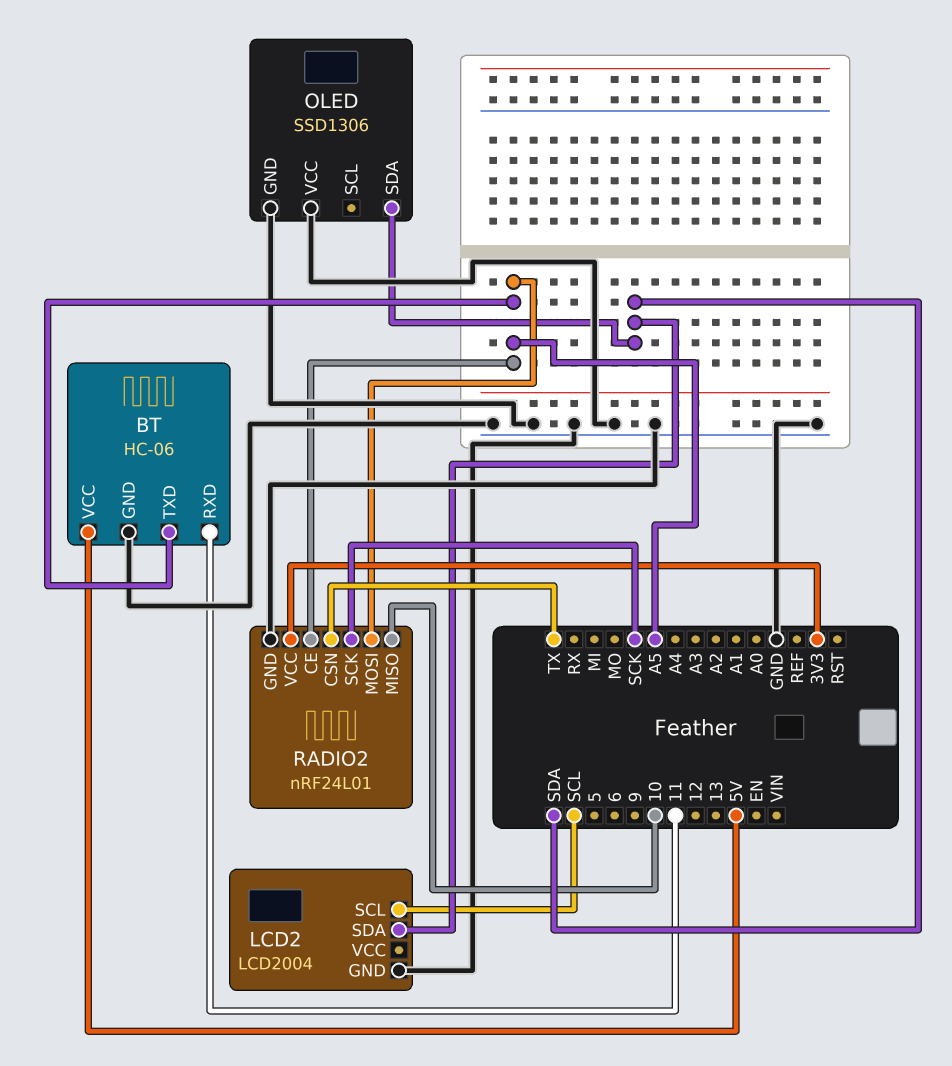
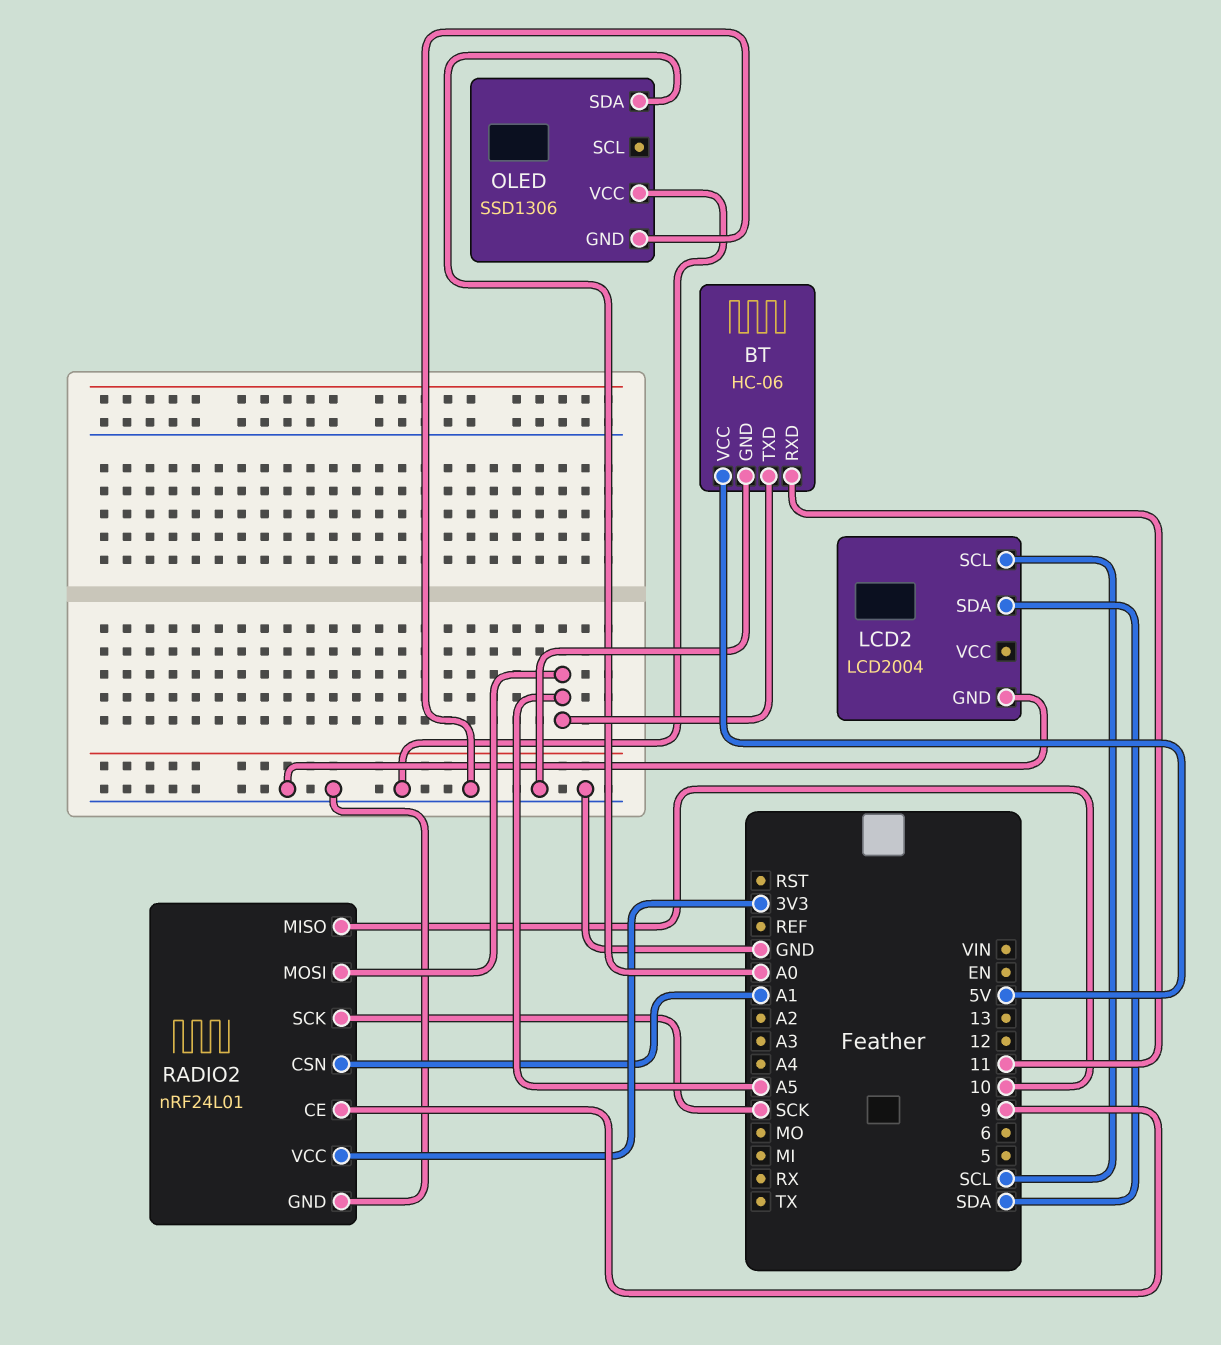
OLED pin SDA: SDA -> A0
RADIO2 pin CE: A5 -> 9
RADIO2 pin CSN: TX -> A1

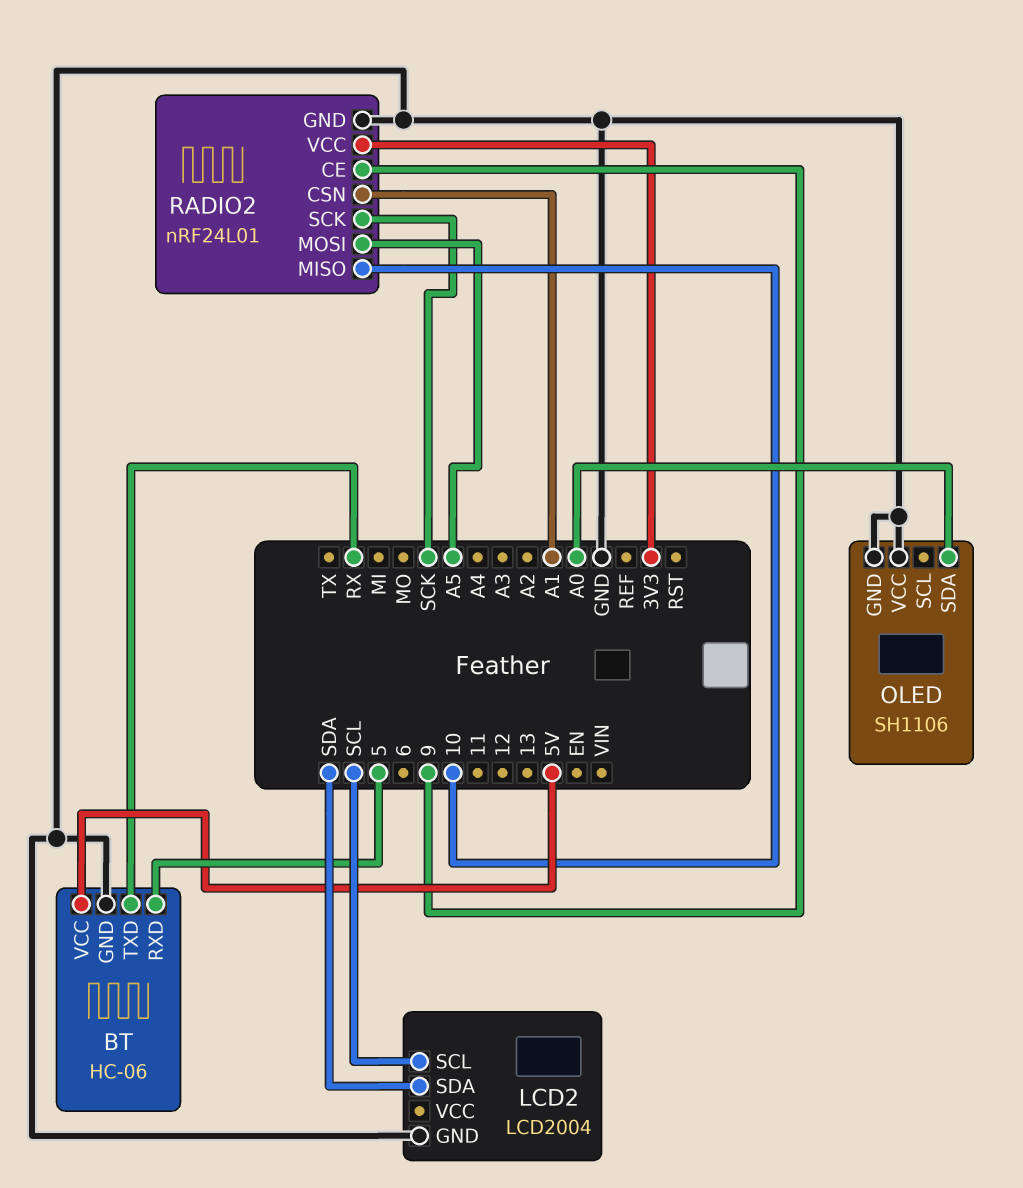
BT pin RXD: 11 -> 5
BT pin TXD: A5 -> RX
OLED: SSD1306 -> SH1106

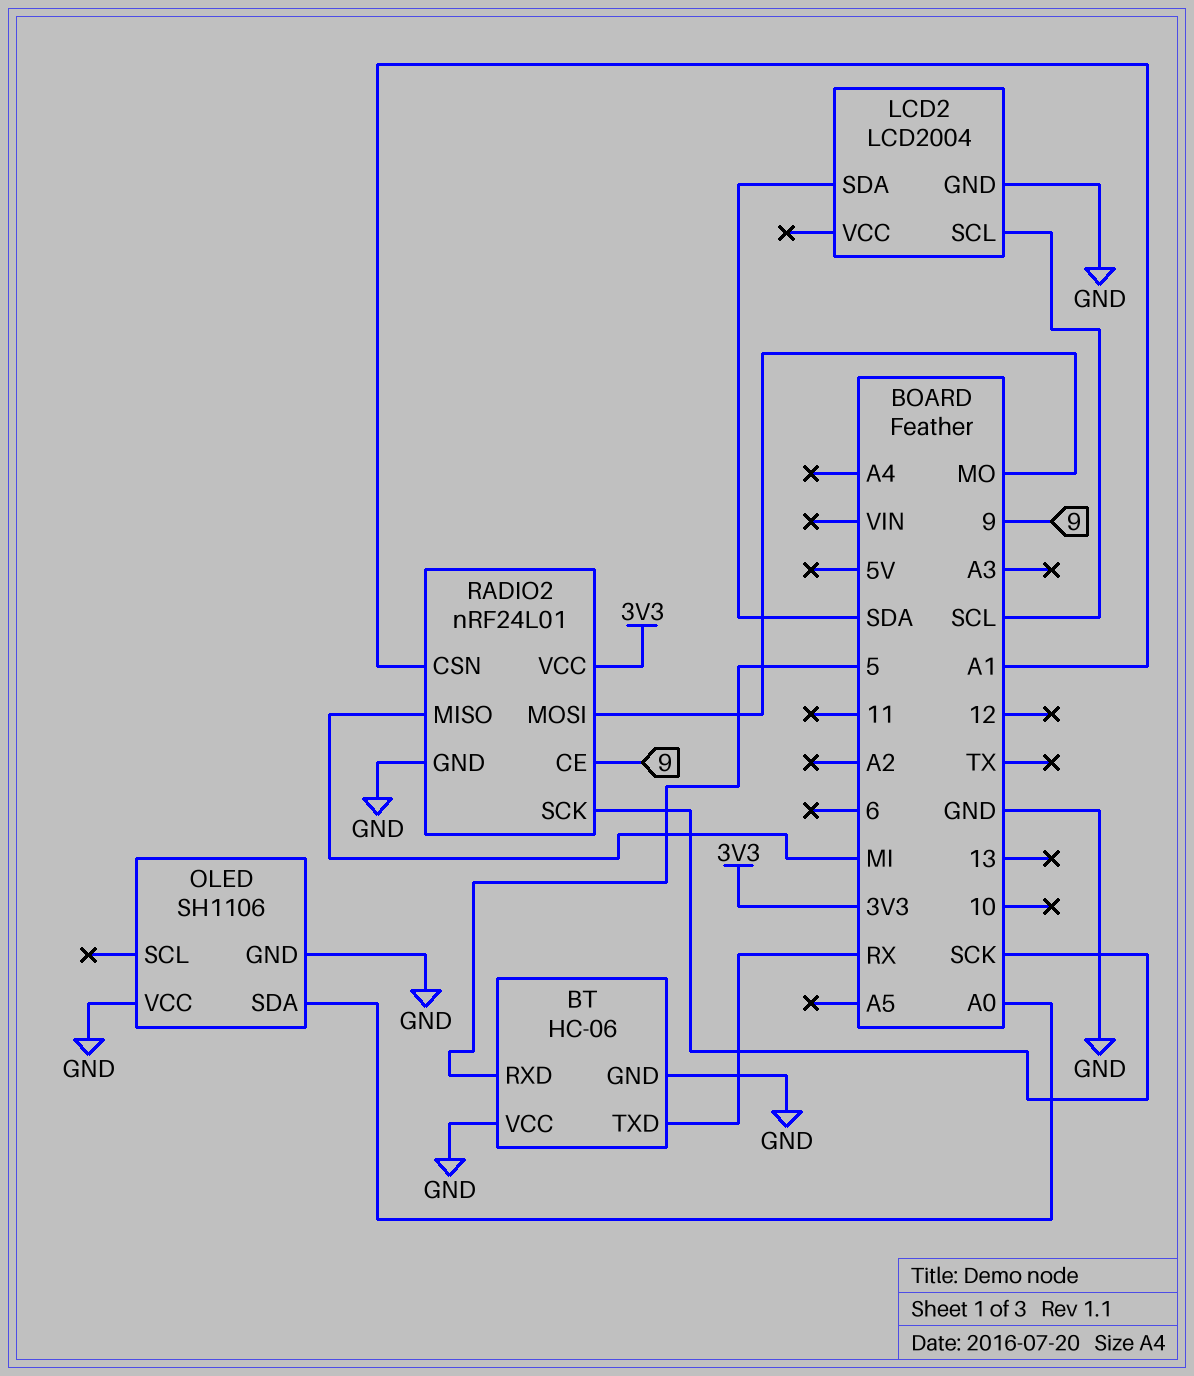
BT pin VCC: 5V -> GND
RADIO2 pin MISO: 10 -> MI
RADIO2 pin MOSI: A5 -> MO

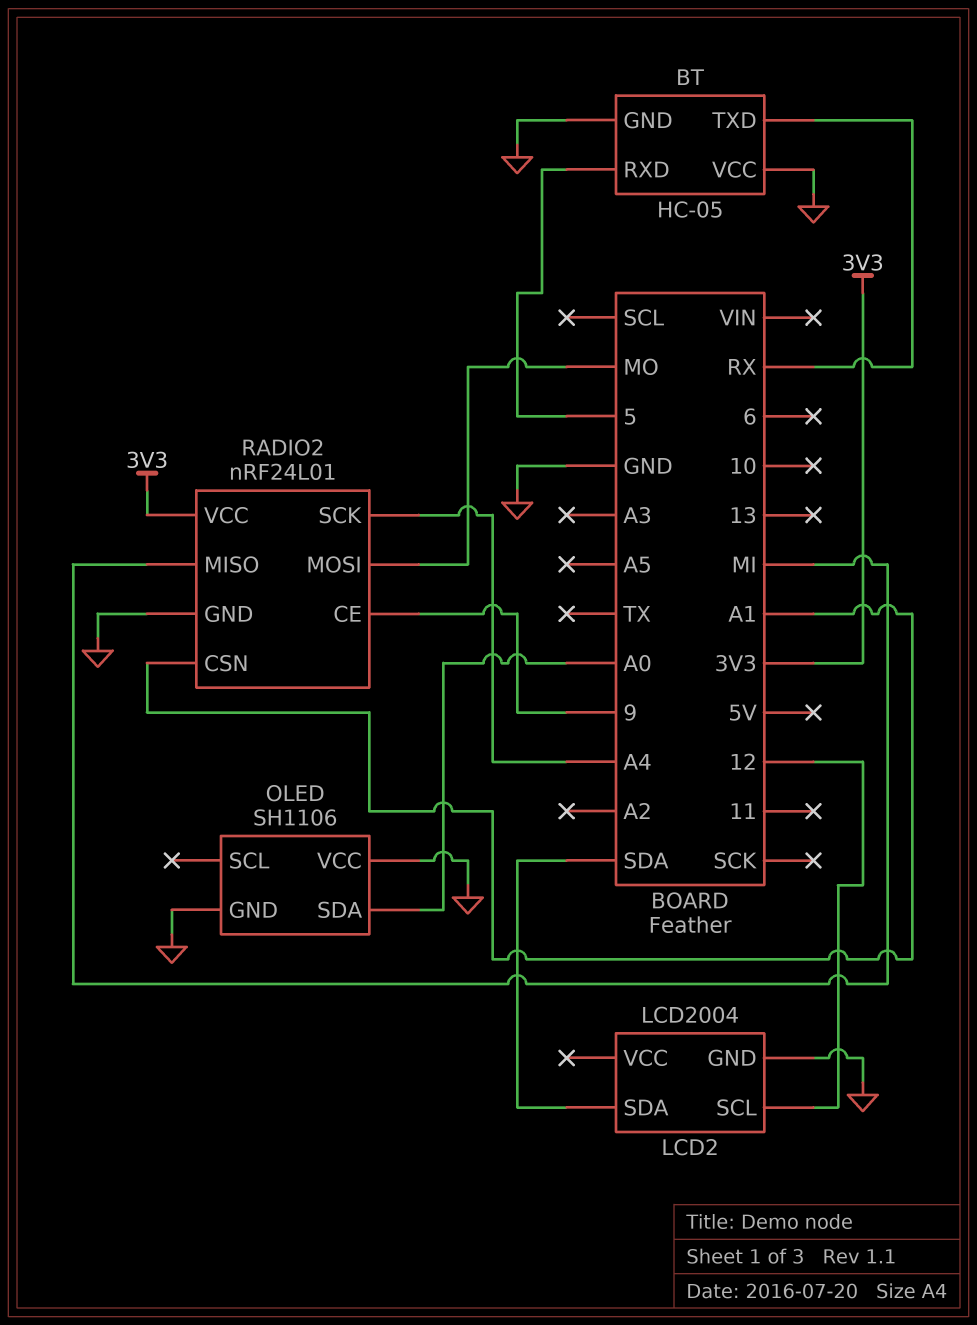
BT: HC-06 -> HC-05
LCD2 pin SCL: SCL -> 12
RADIO2 pin SCK: SCK -> A4

